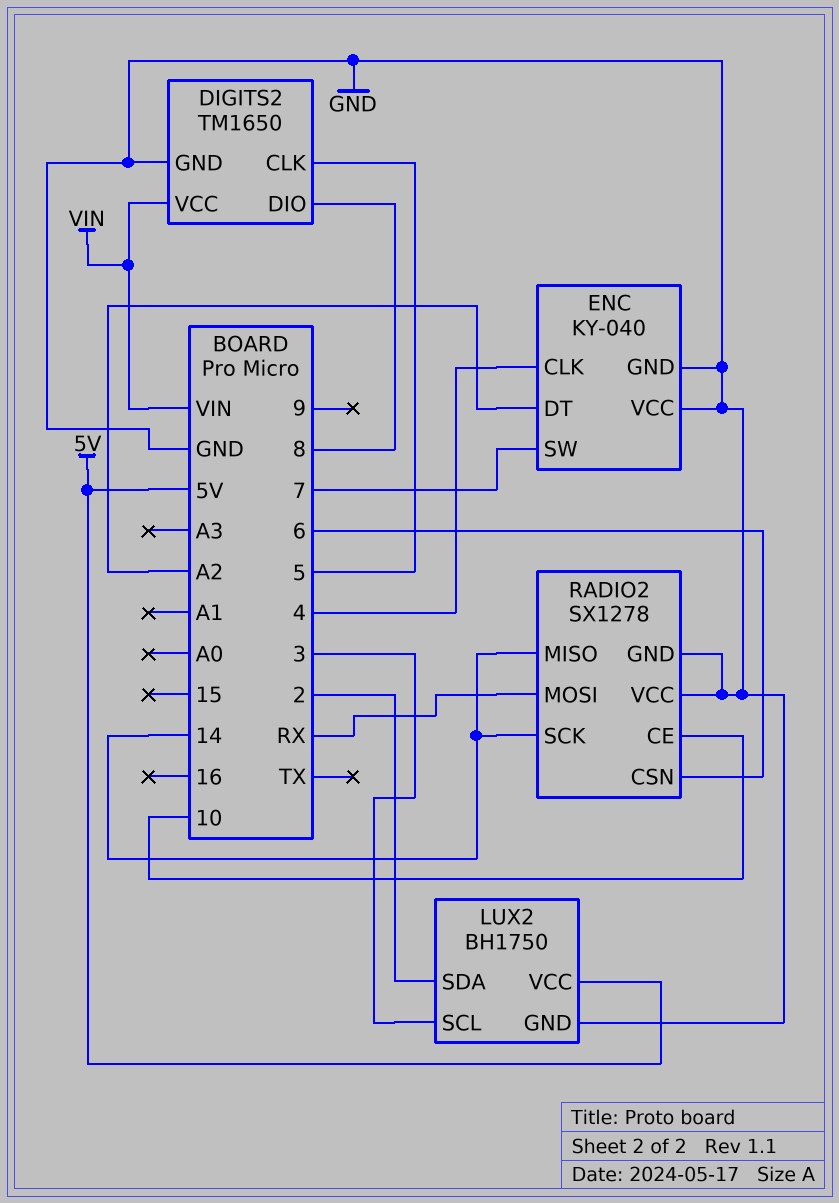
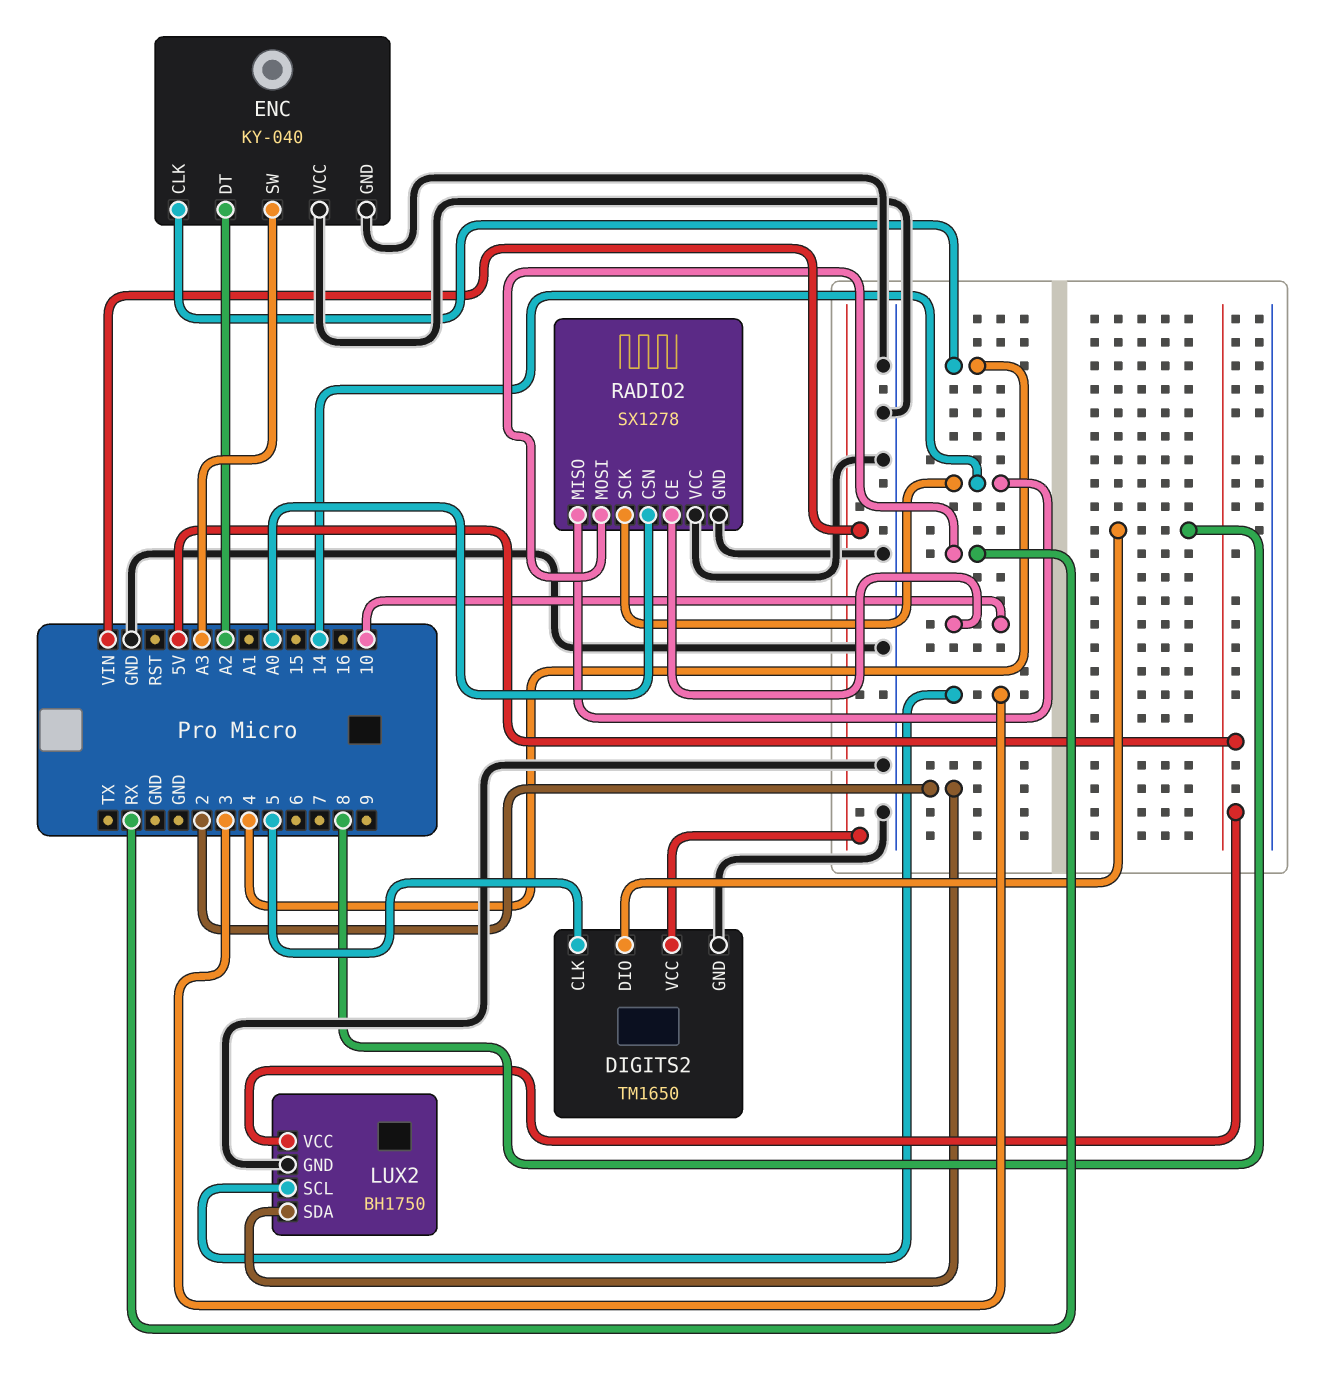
ENC pin SW: 7 -> A3
RADIO2 pin CSN: 6 -> A0

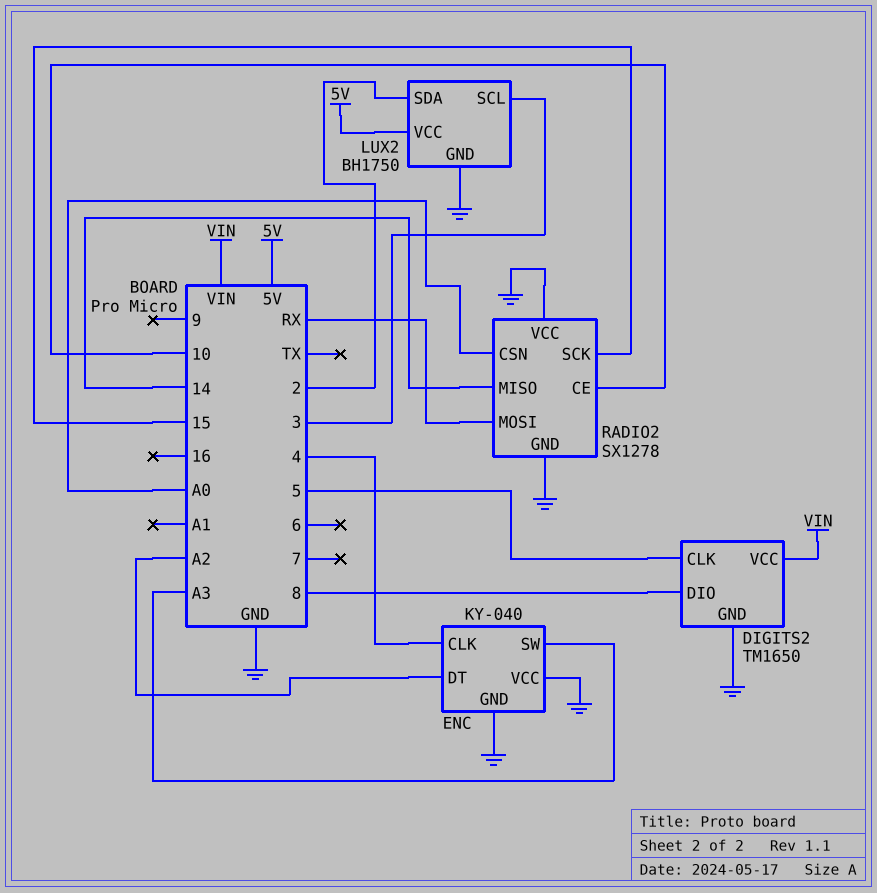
RADIO2 pin SCK: 14 -> 15

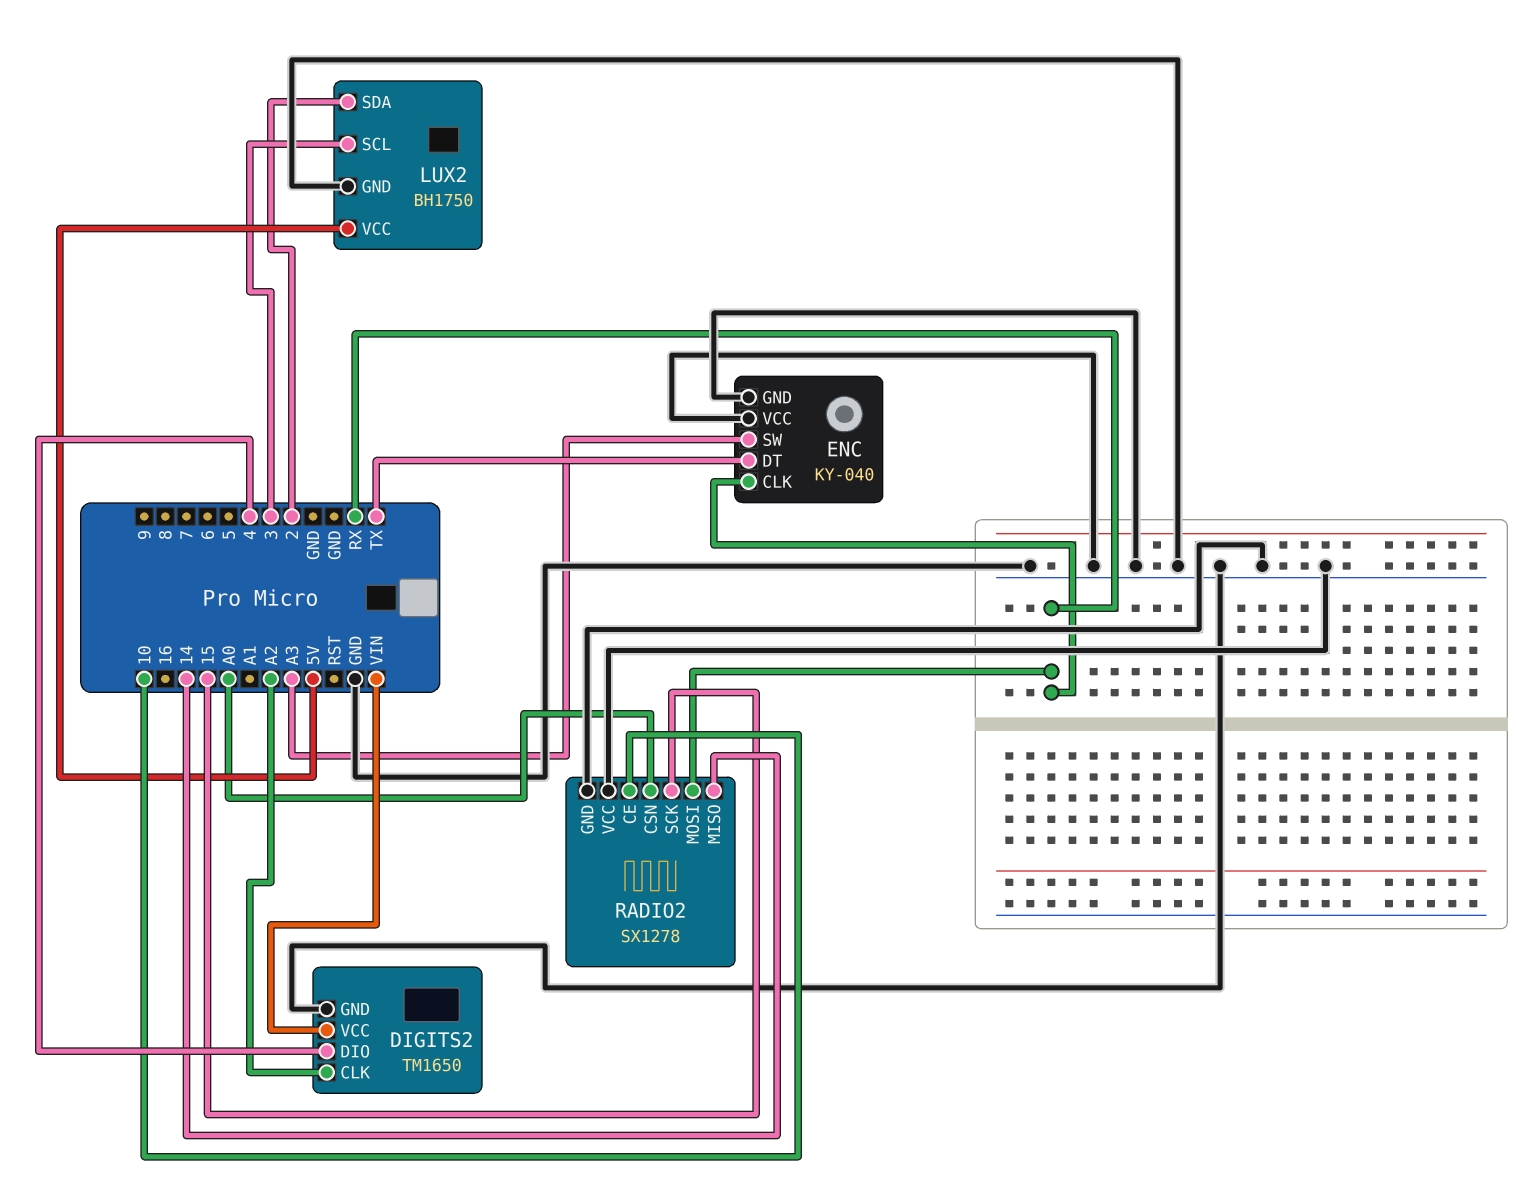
DIGITS2 pin CLK: 5 -> A2
DIGITS2 pin DIO: 8 -> 4
ENC pin CLK: 4 -> RX
ENC pin DT: A2 -> TX

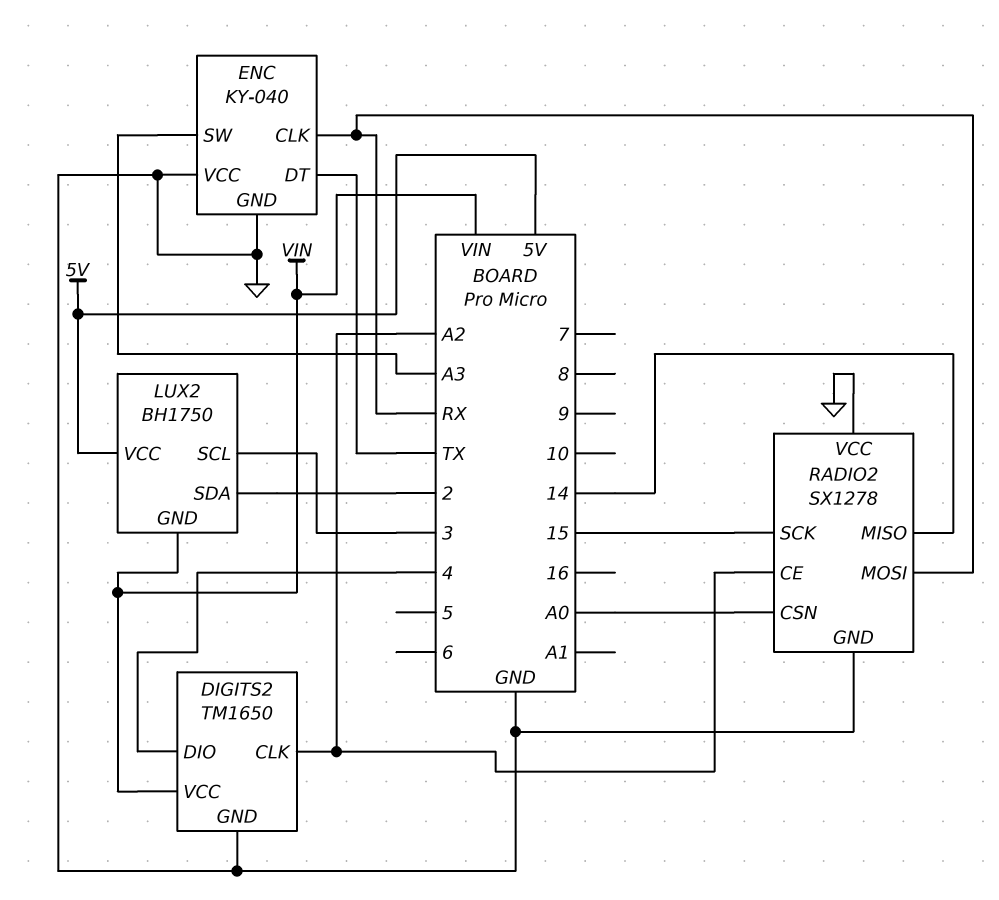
LUX2 pin GND: GND -> VIN
RADIO2 pin CE: 10 -> A2

